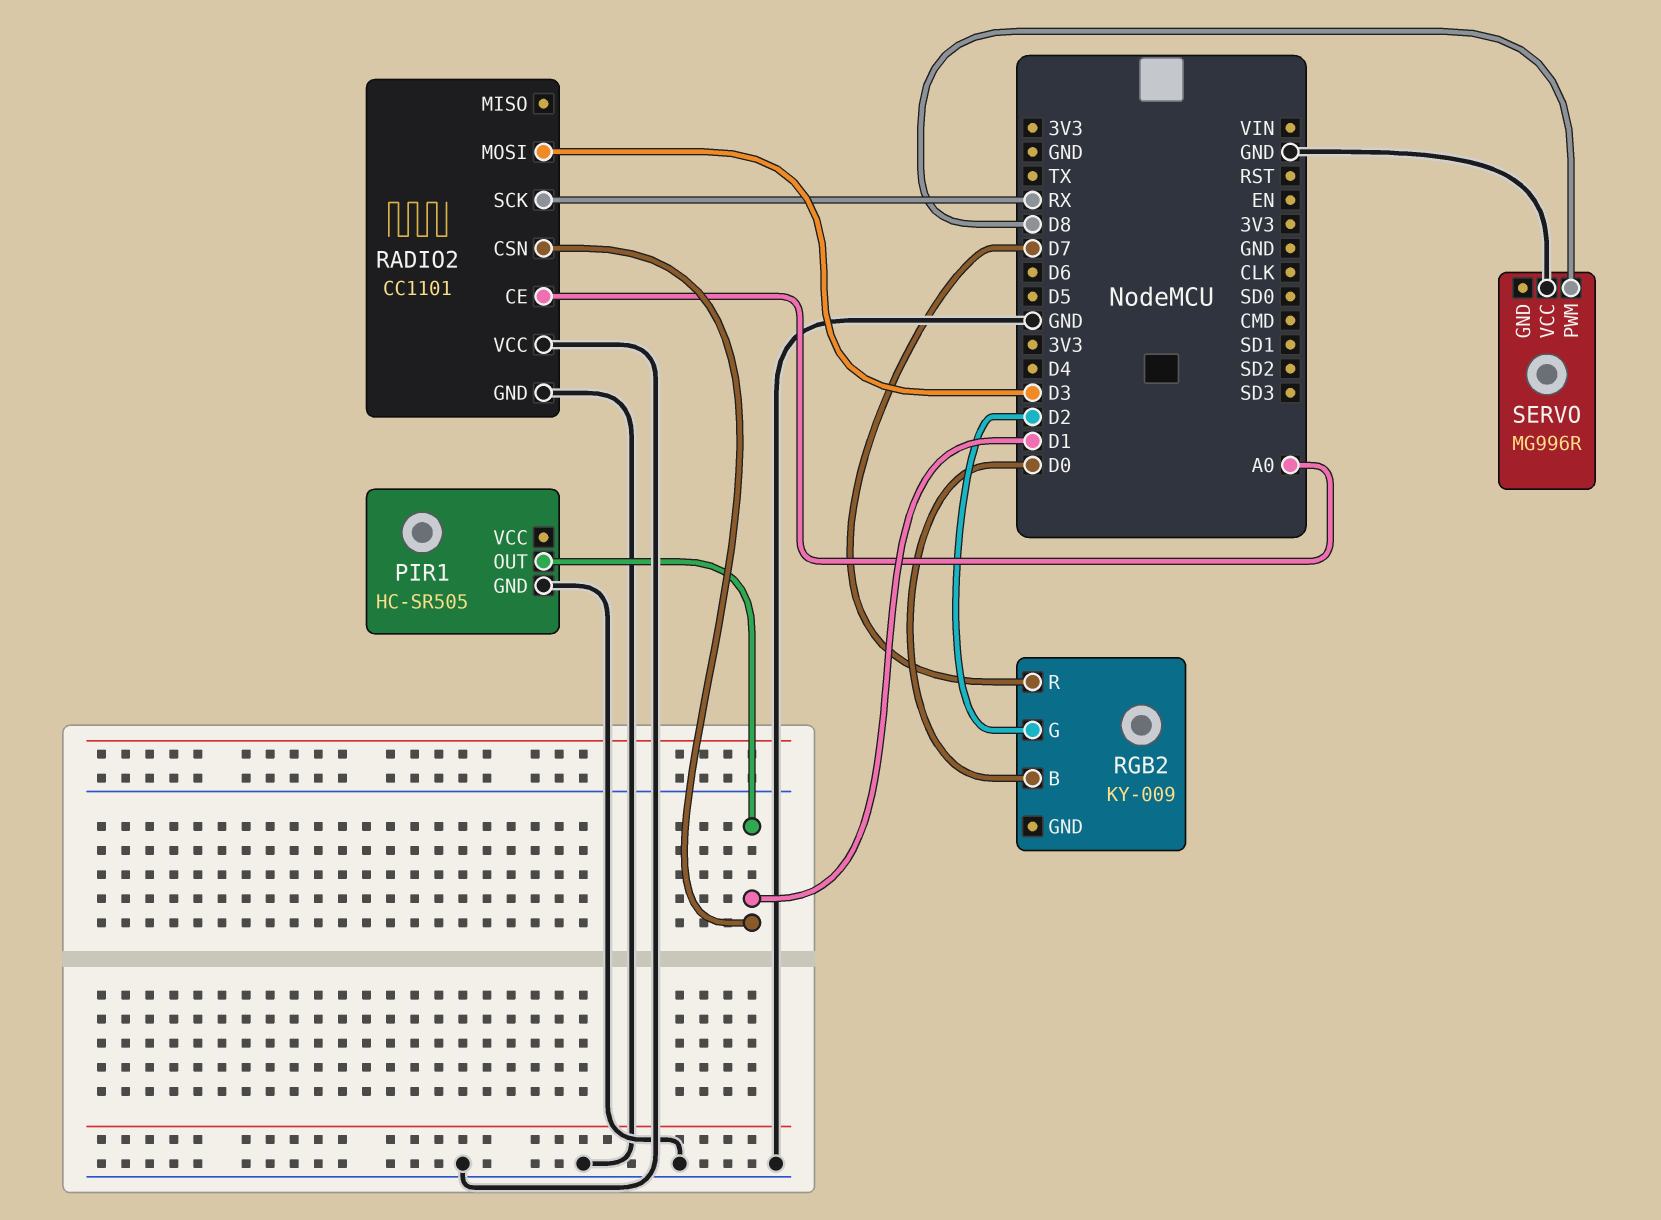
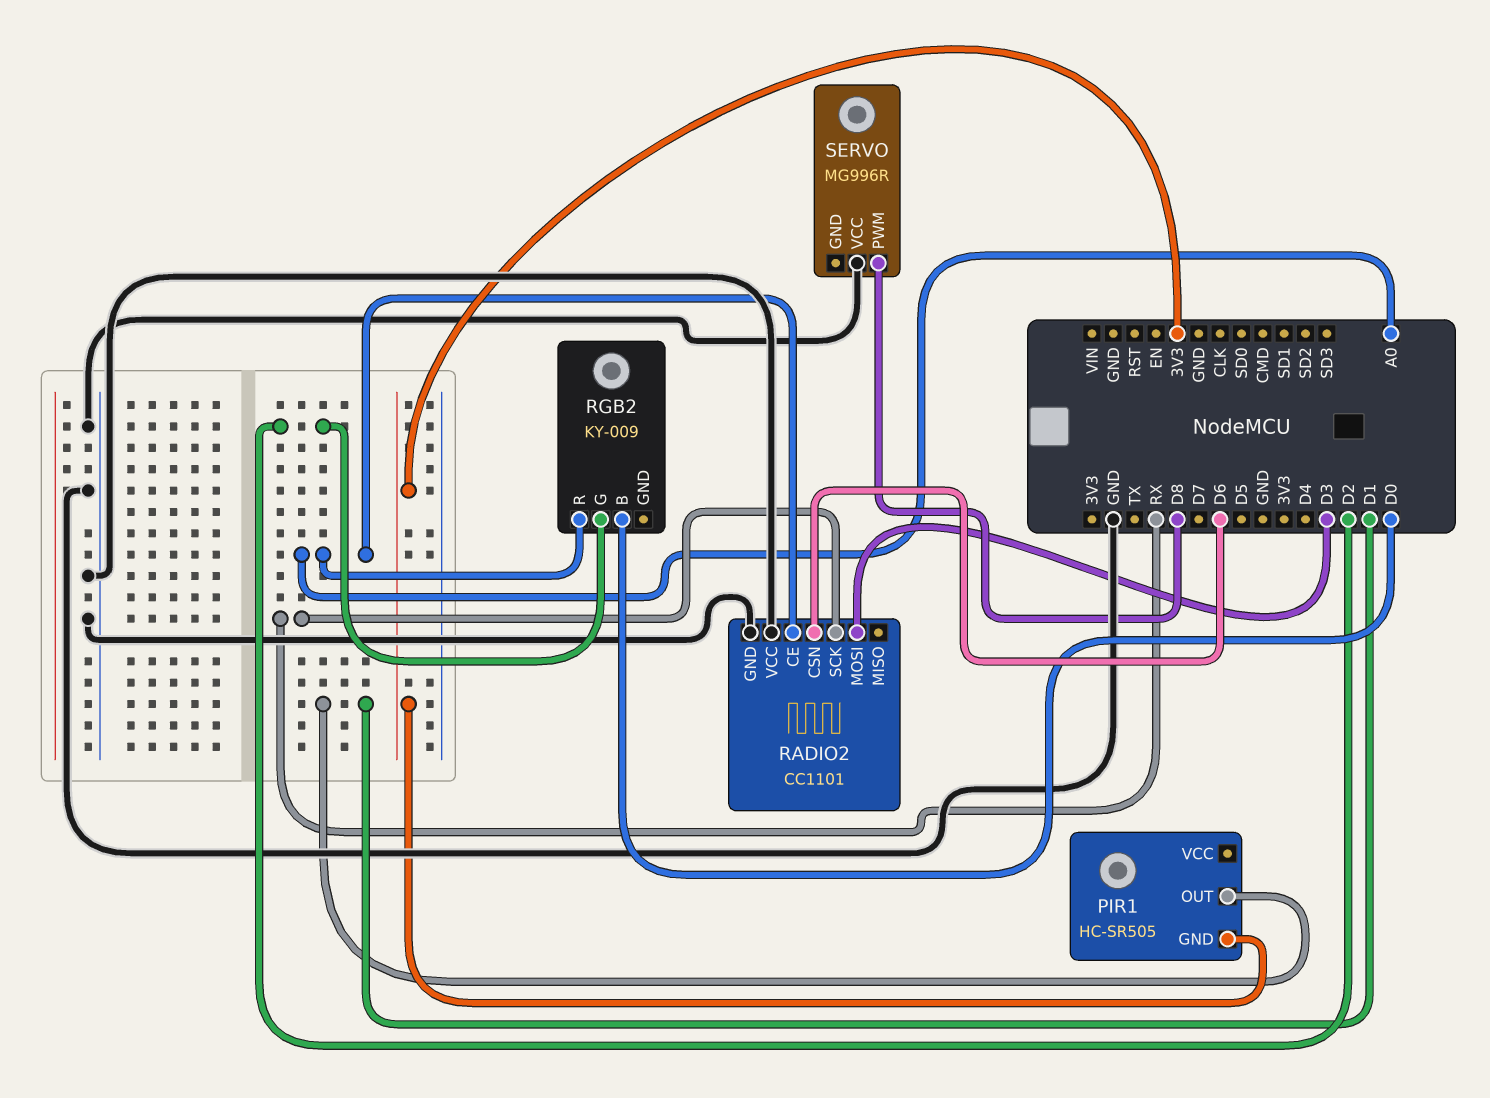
PIR1 pin GND: GND -> 3V3
RADIO2 pin CSN: D1 -> D6
RGB2 pin R: D7 -> A0

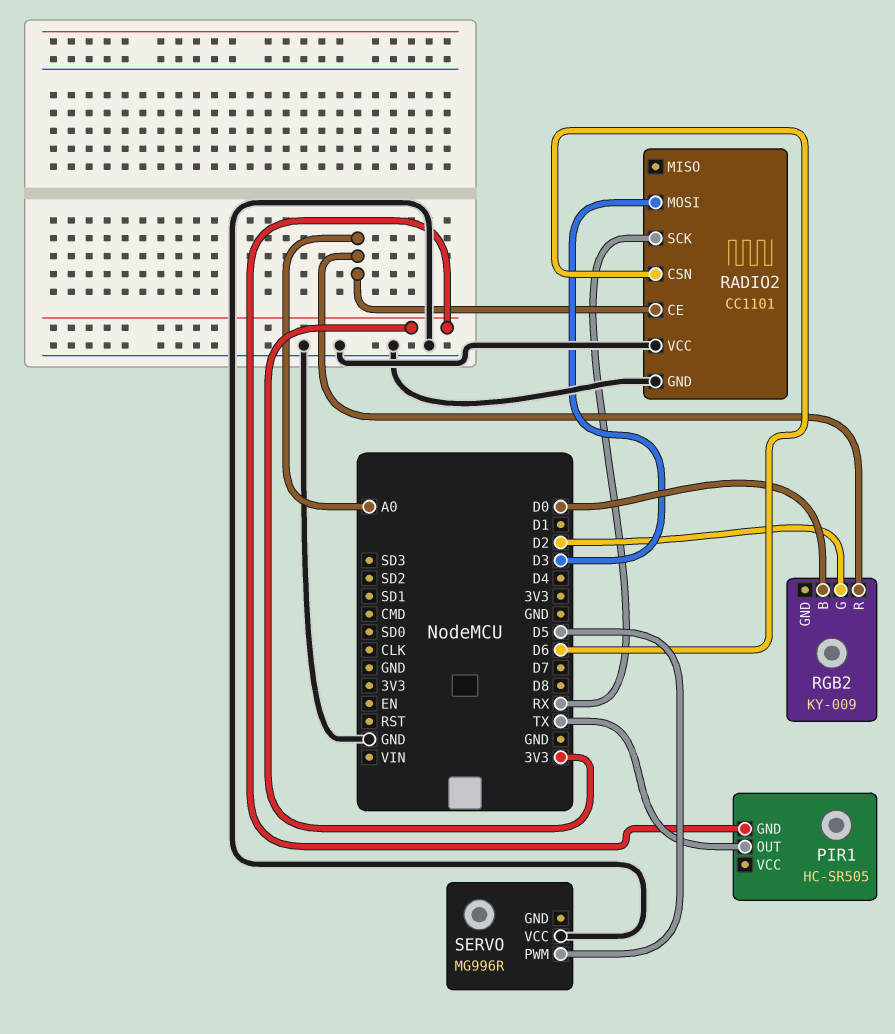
PIR1 pin OUT: D1 -> TX
SERVO pin PWM: D8 -> D5

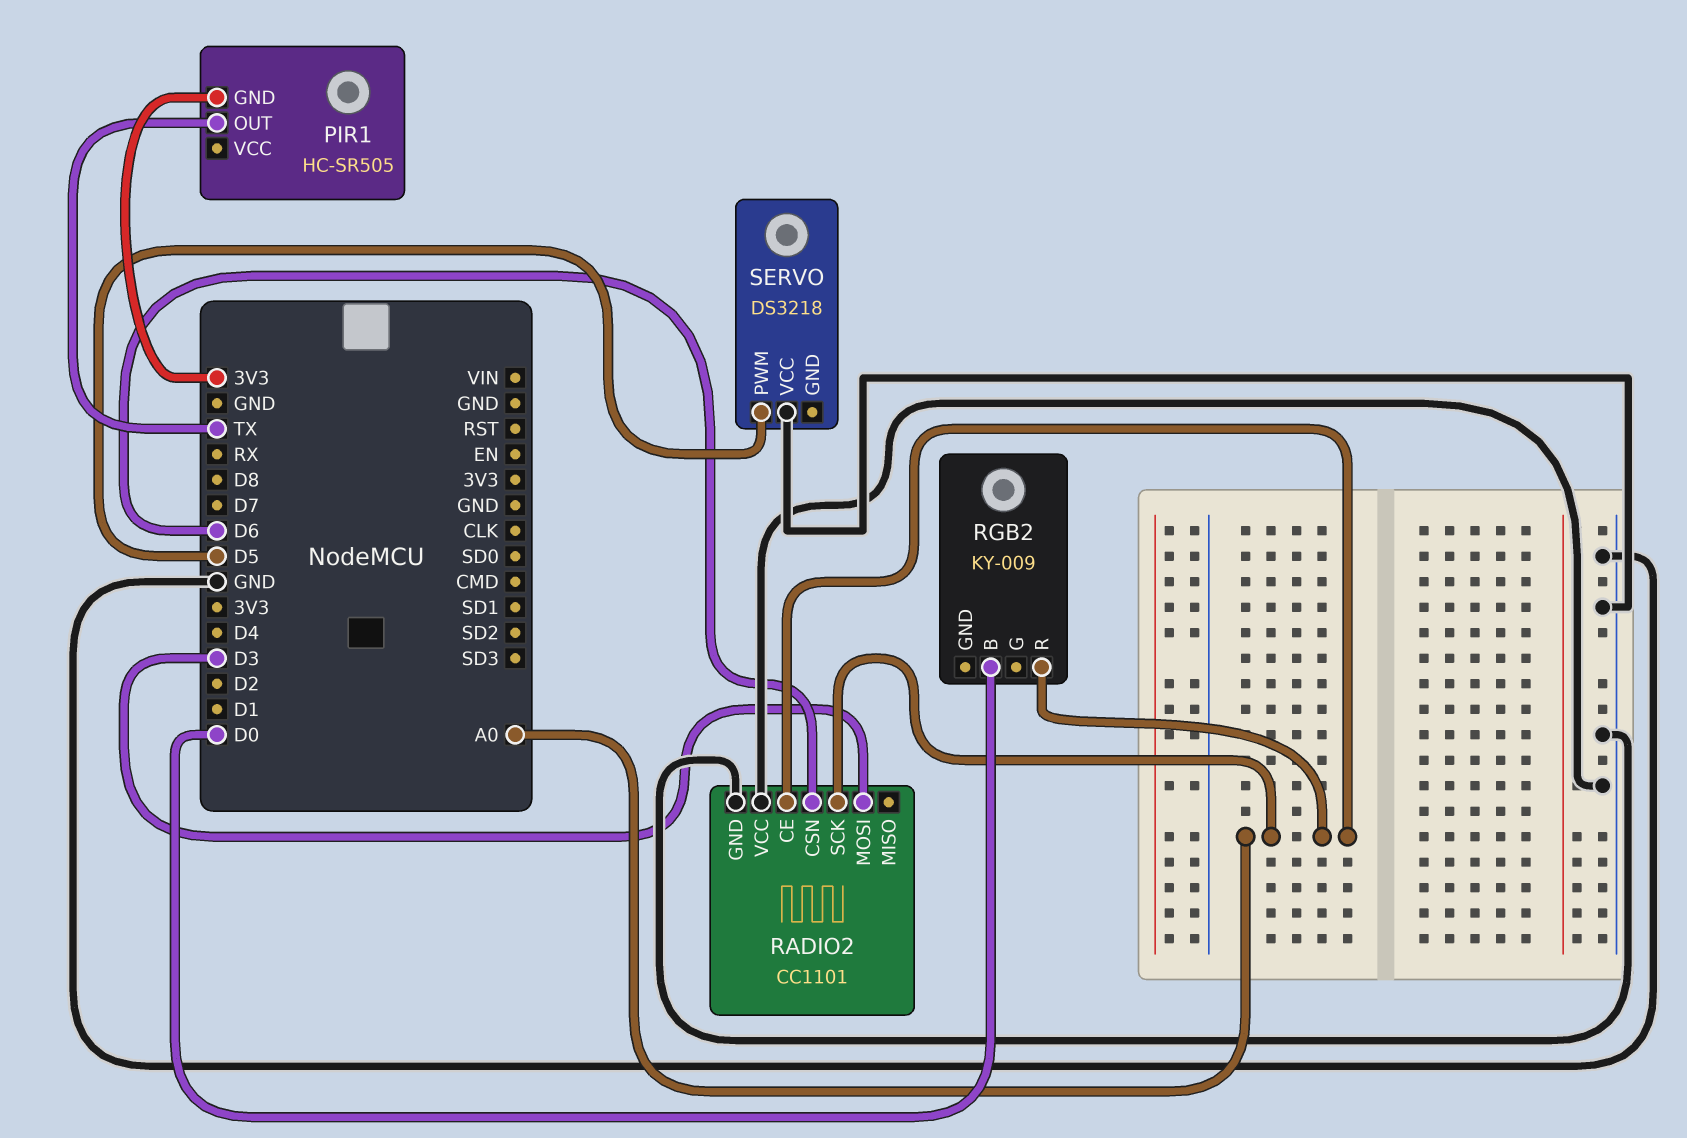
RADIO2 pin SCK: RX -> A0
RGB2 pin G: D2 -> none
SERVO: MG996R -> DS3218

